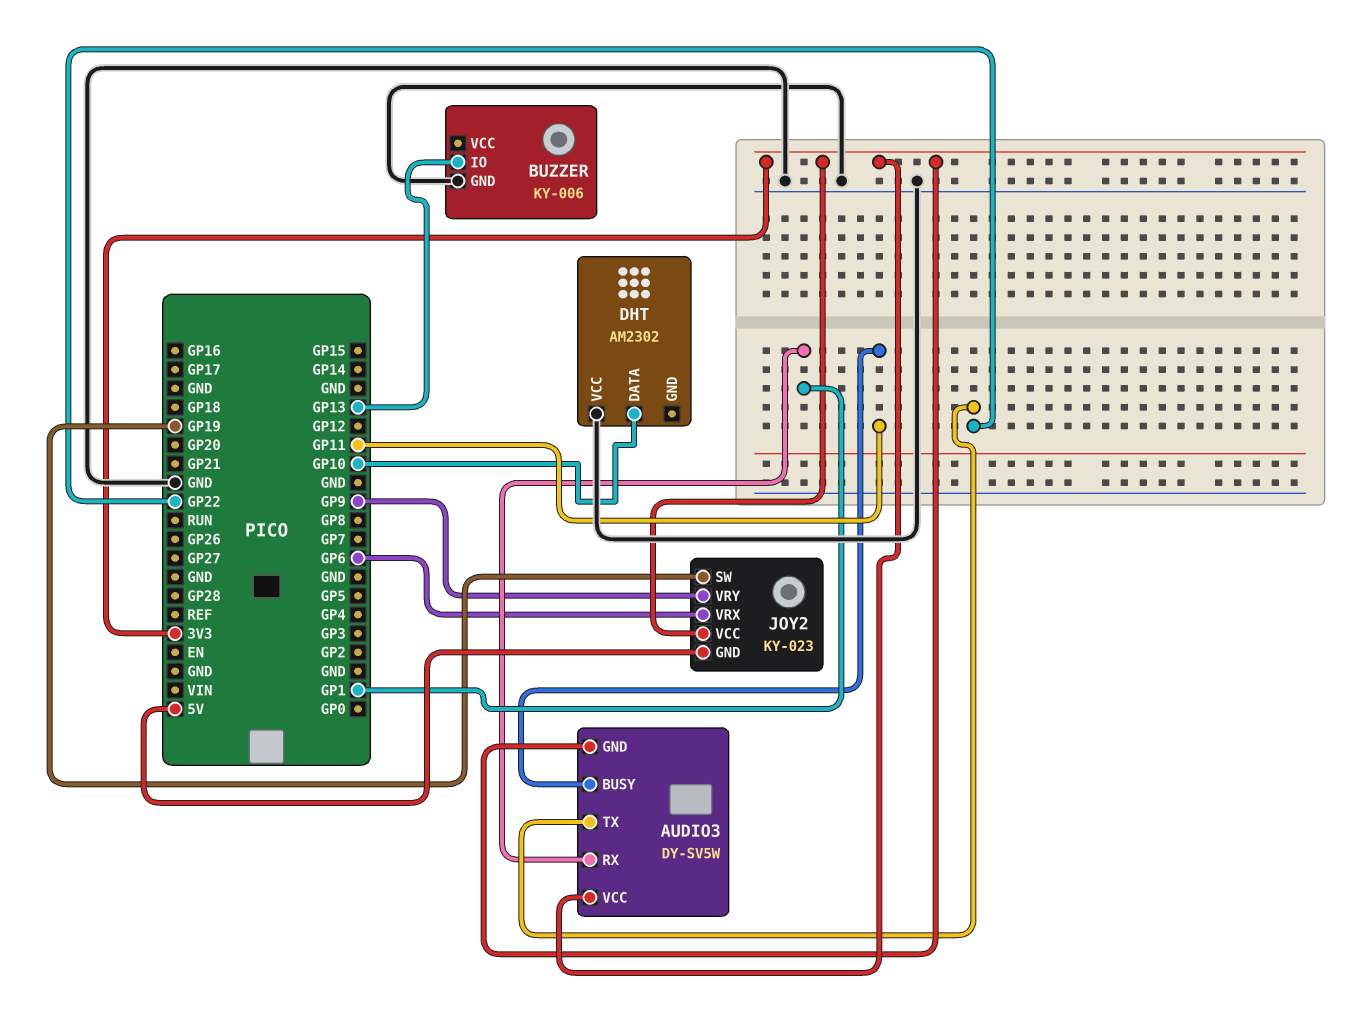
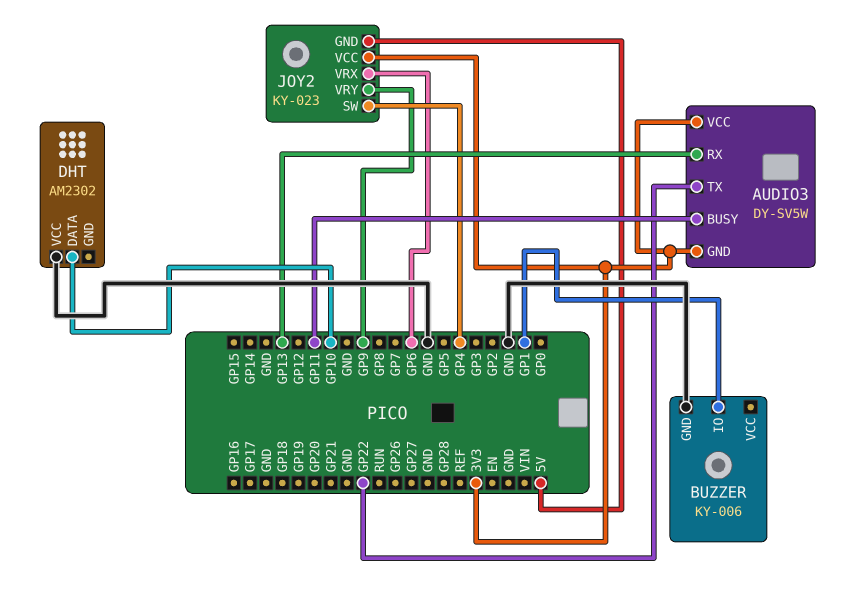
AUDIO3 pin RX: GP1 -> GP13
BUZZER pin IO: GP13 -> GP1
JOY2 pin SW: GP19 -> GP4

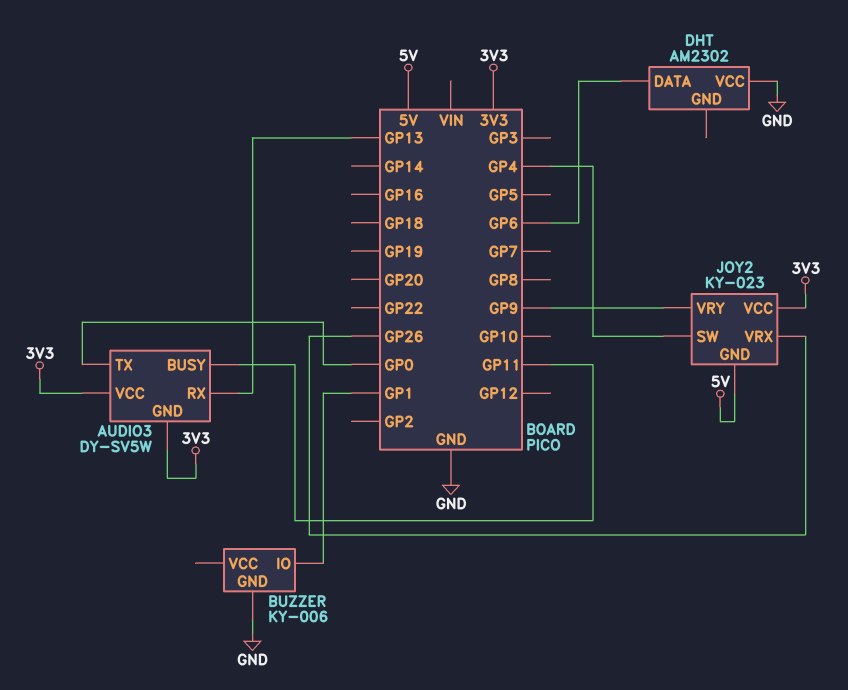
AUDIO3 pin TX: GP22 -> GP0
DHT pin DATA: GP10 -> GP6
JOY2 pin VRX: GP6 -> GP26

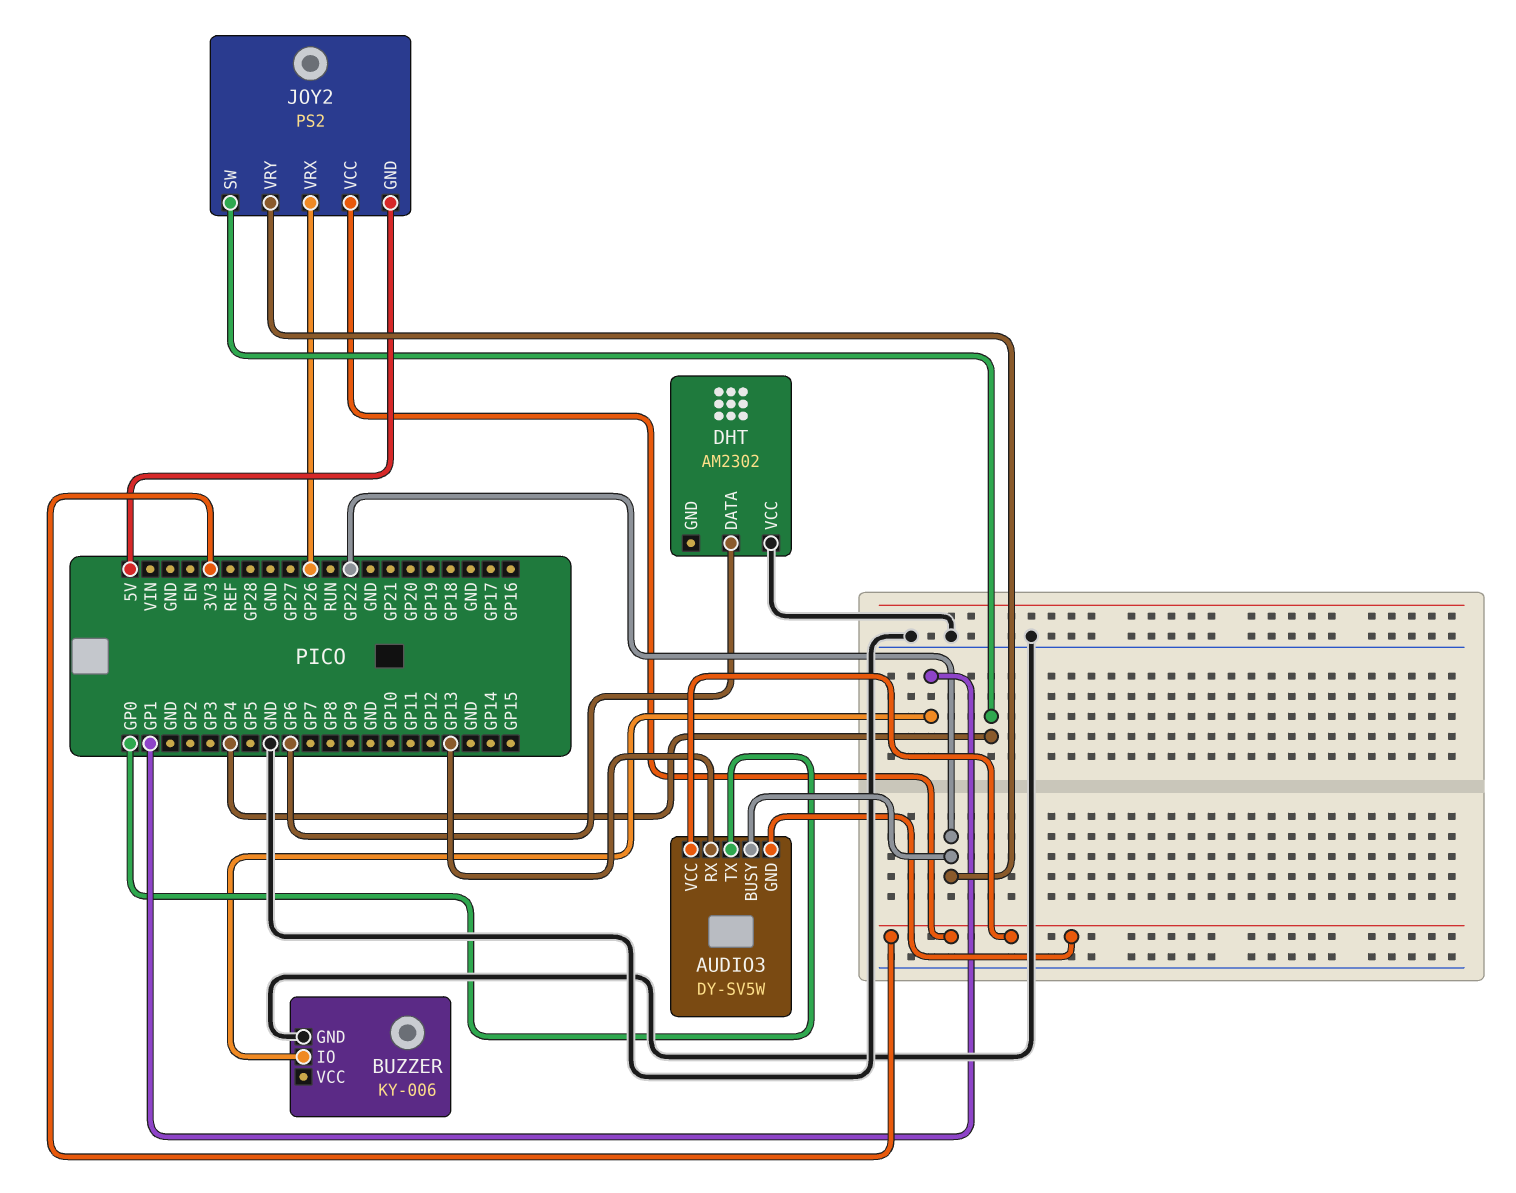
AUDIO3 pin BUSY: GP11 -> GP22
JOY2: KY-023 -> PS2
JOY2 pin VRY: GP9 -> GP22

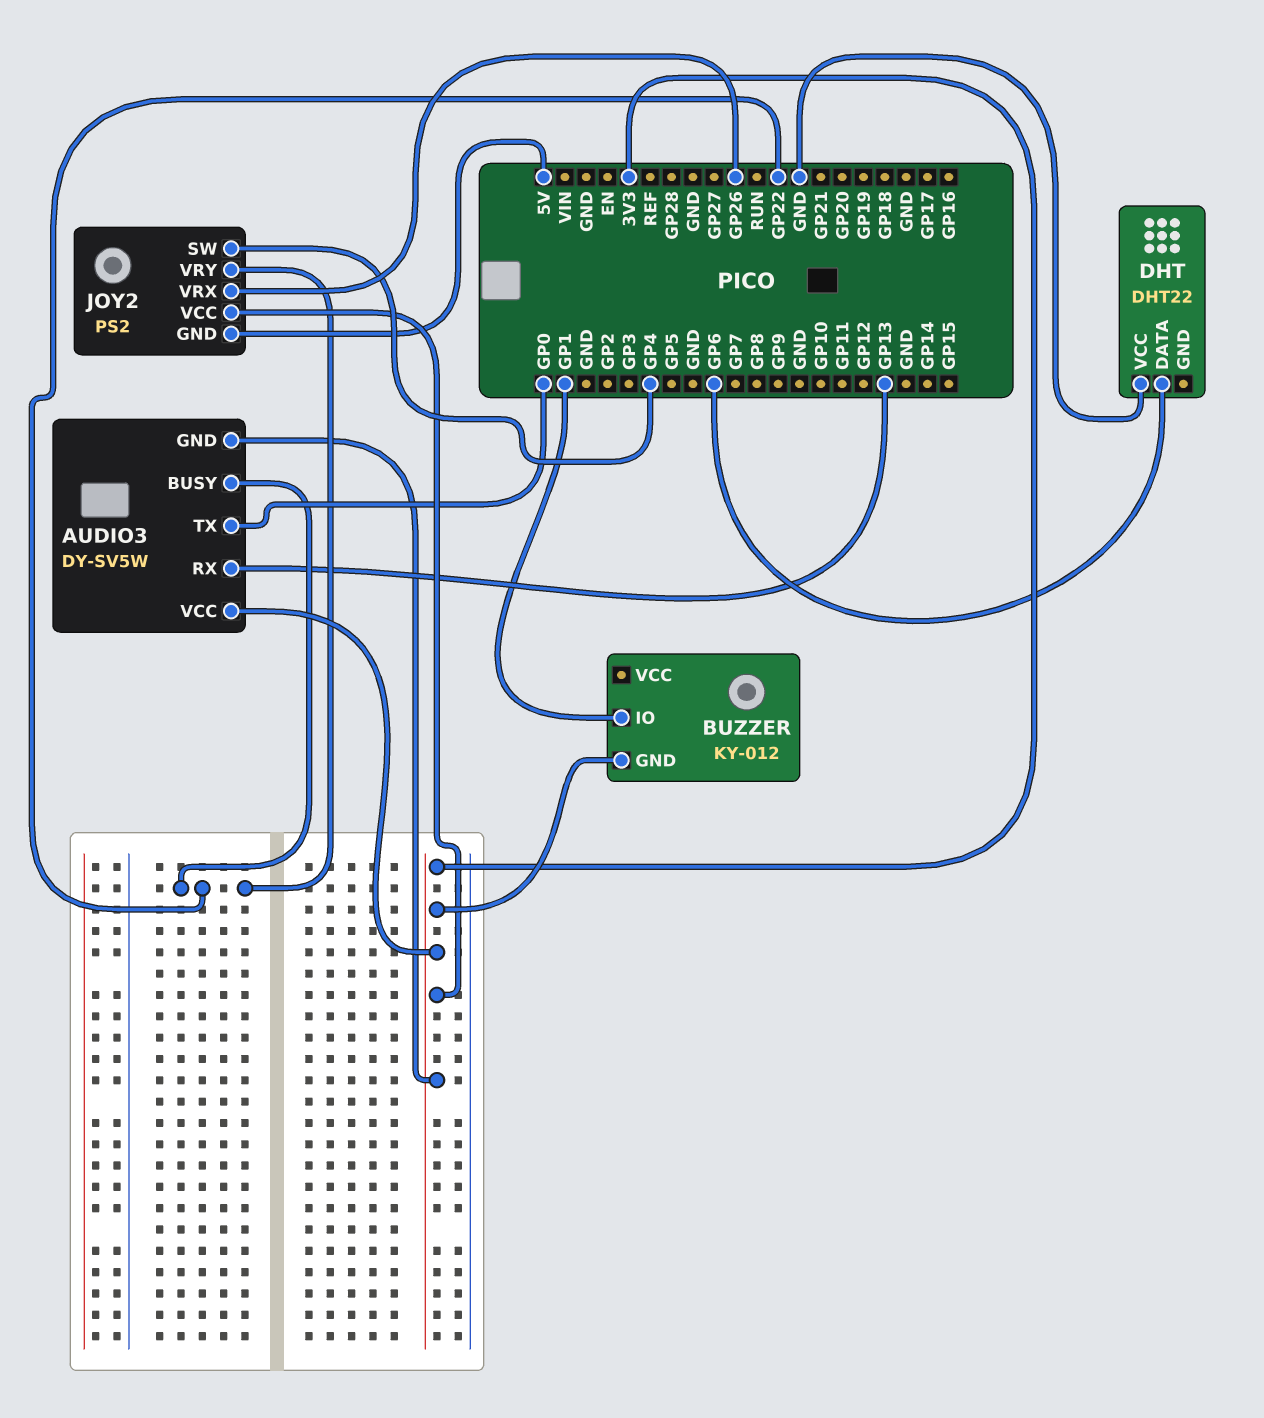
BUZZER: KY-006 -> KY-012
BUZZER pin GND: GND -> 3V3
DHT: AM2302 -> DHT22

